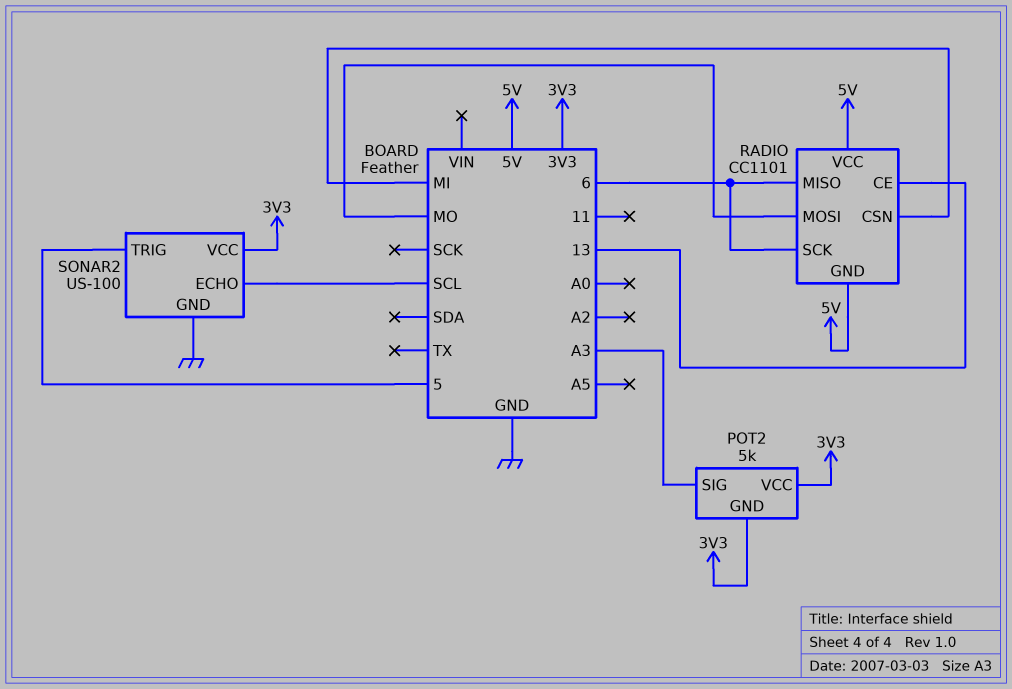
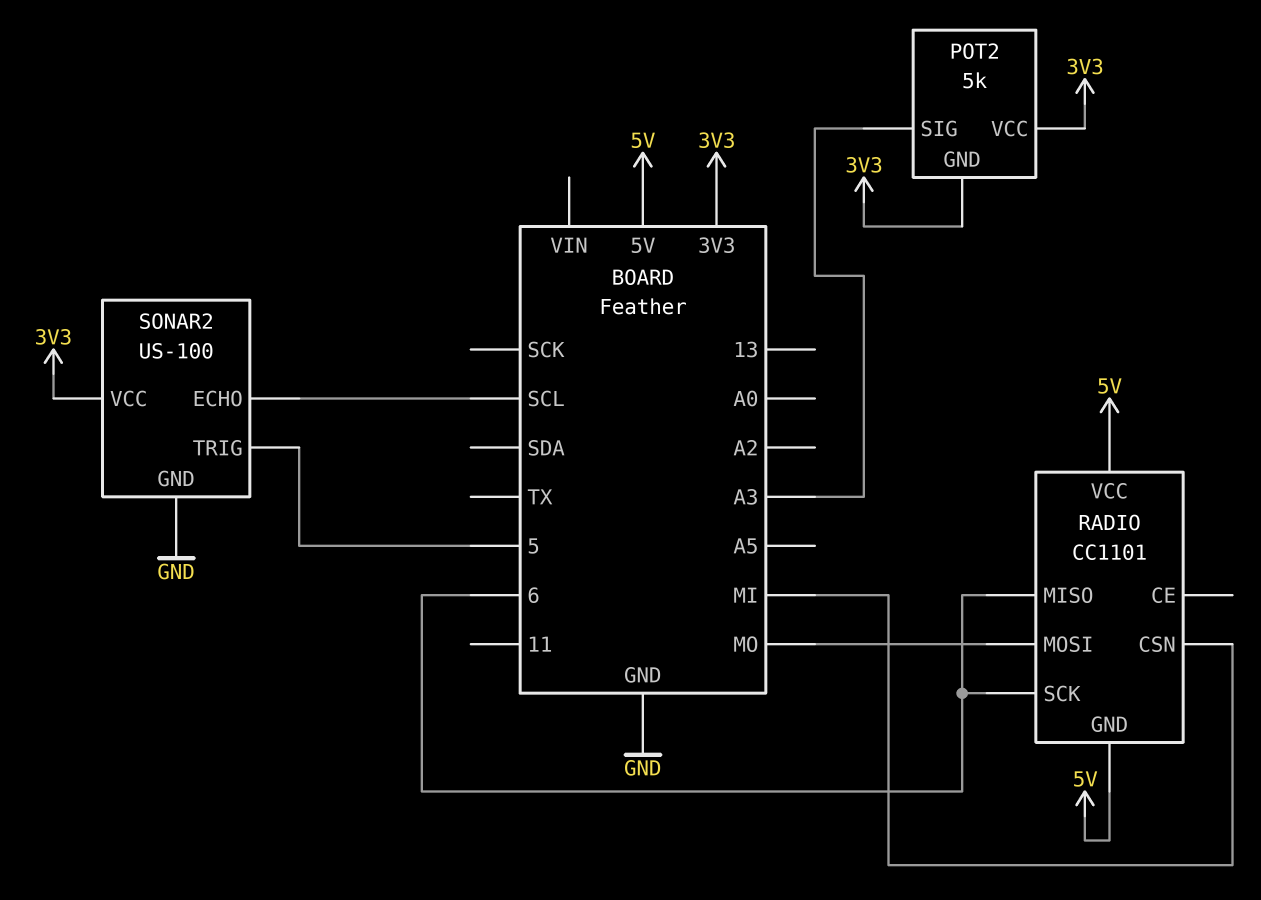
RADIO pin CE: 13 -> none

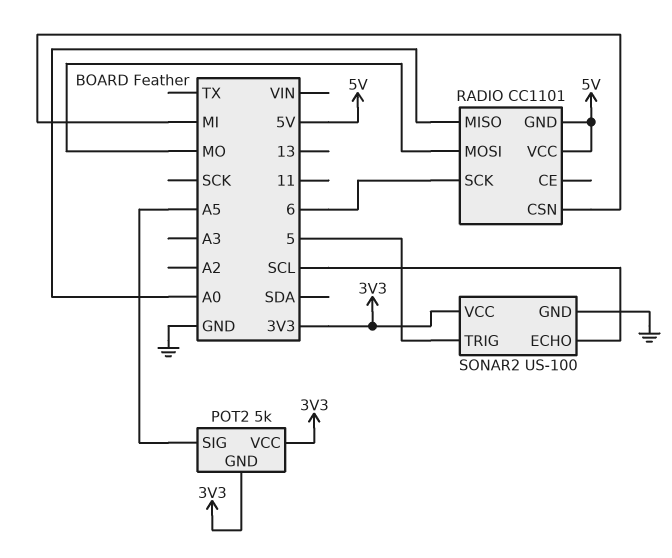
POT2 pin SIG: A3 -> A5
RADIO pin MISO: 6 -> A0

